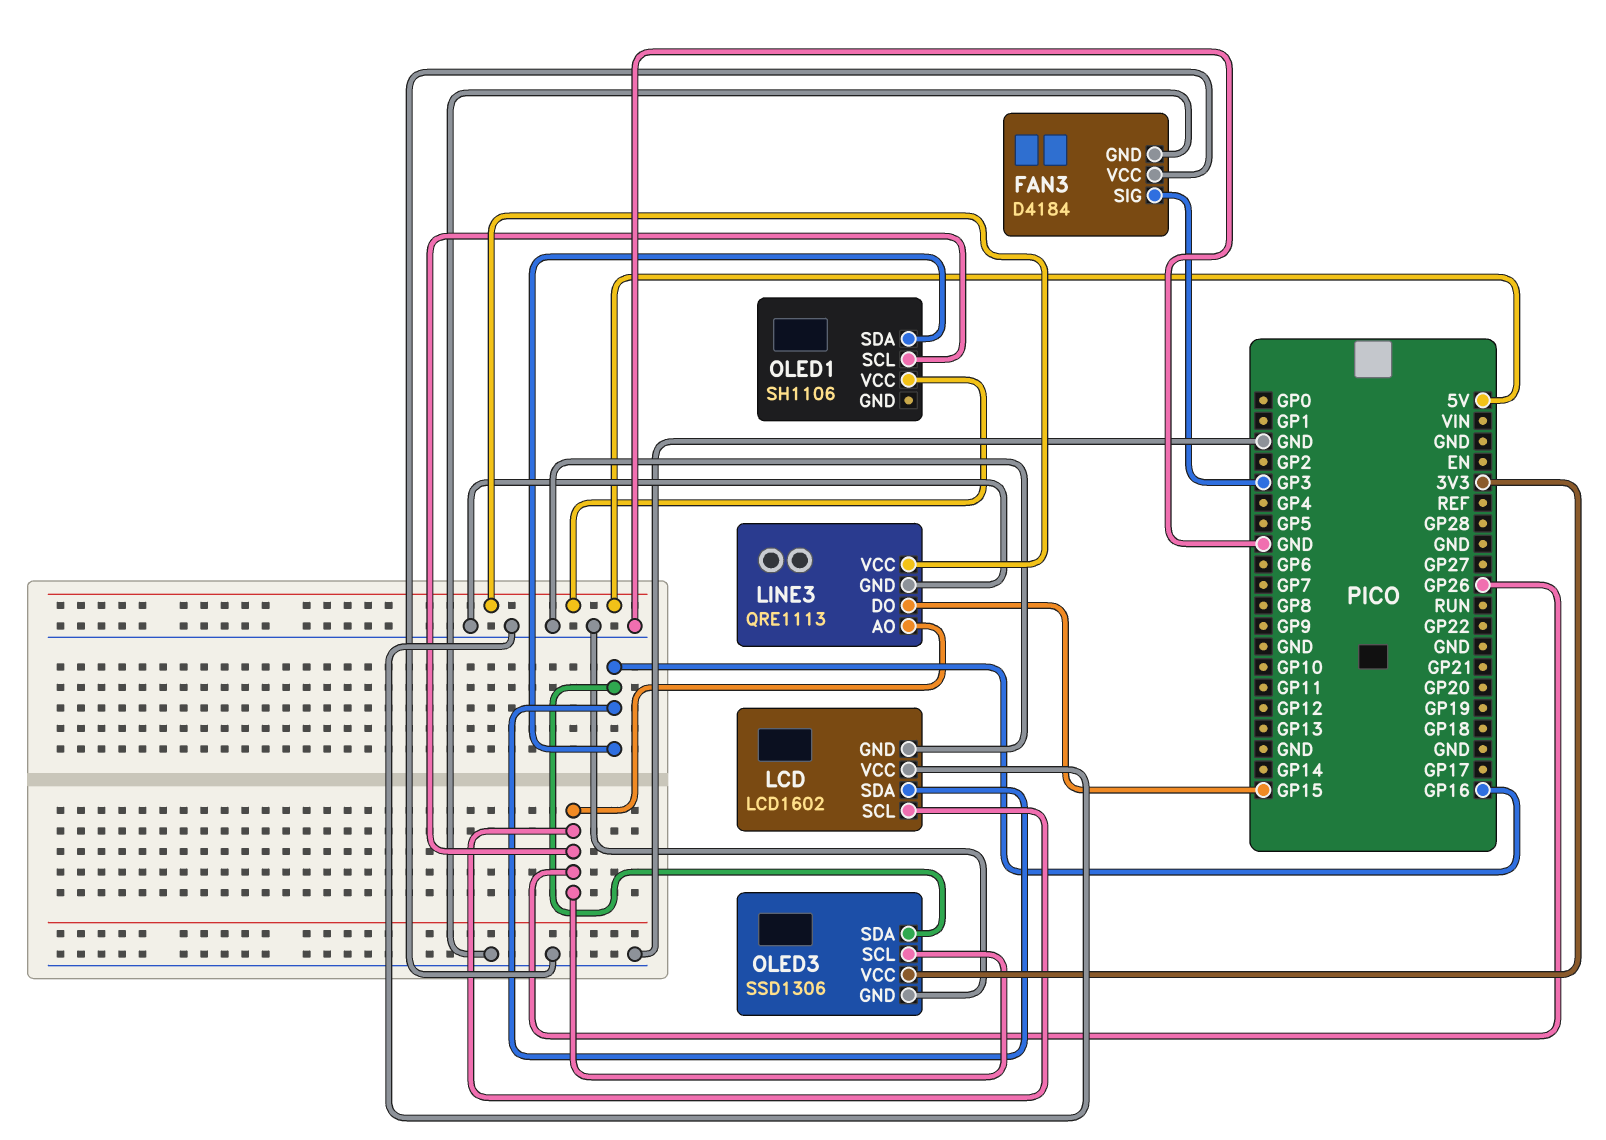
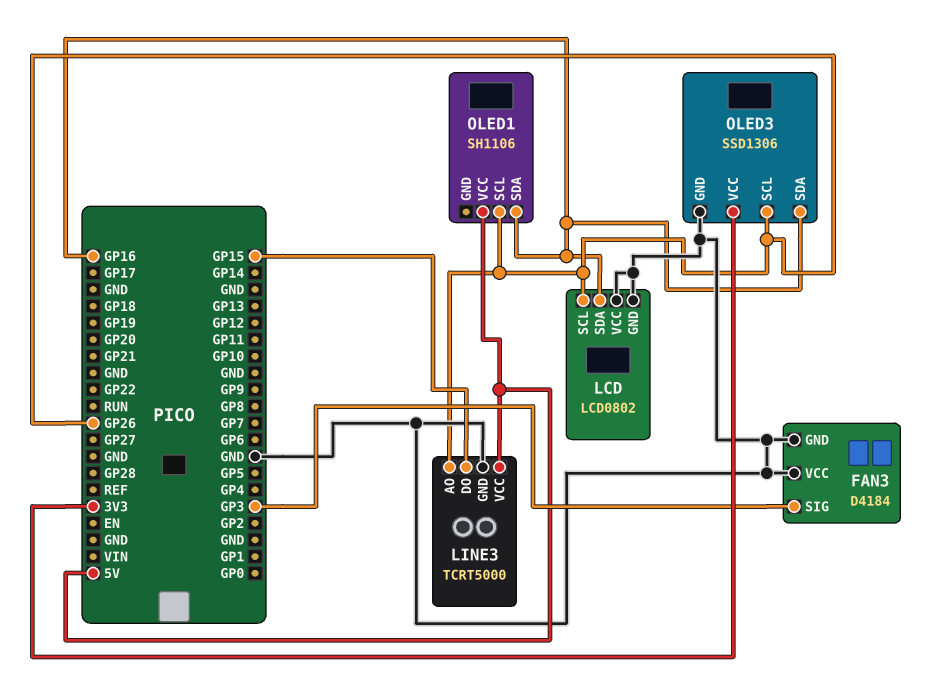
LCD: LCD1602 -> LCD0802
LINE3: QRE1113 -> TCRT5000

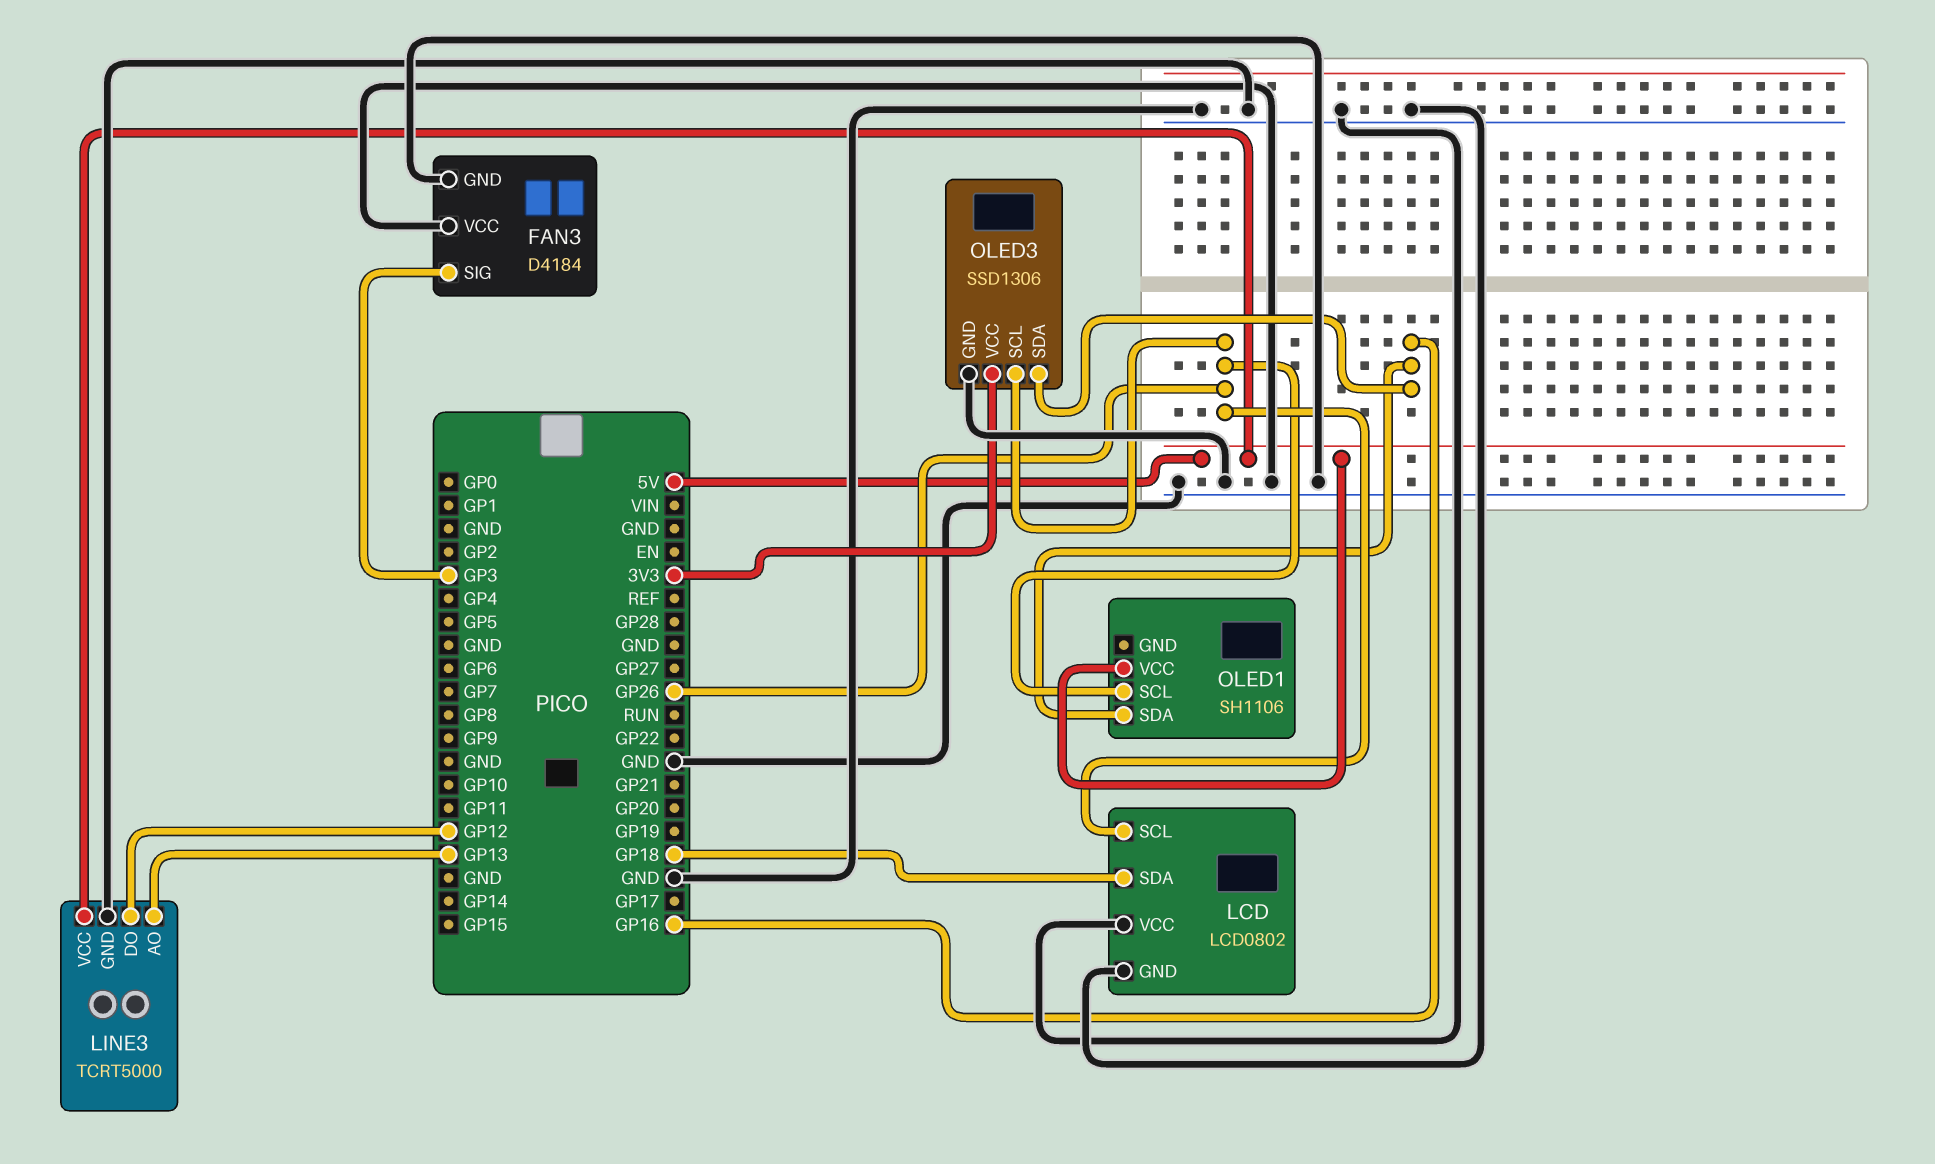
LCD pin SDA: GP16 -> GP18
LINE3 pin AO: GP26 -> GP13
LINE3 pin DO: GP15 -> GP12

